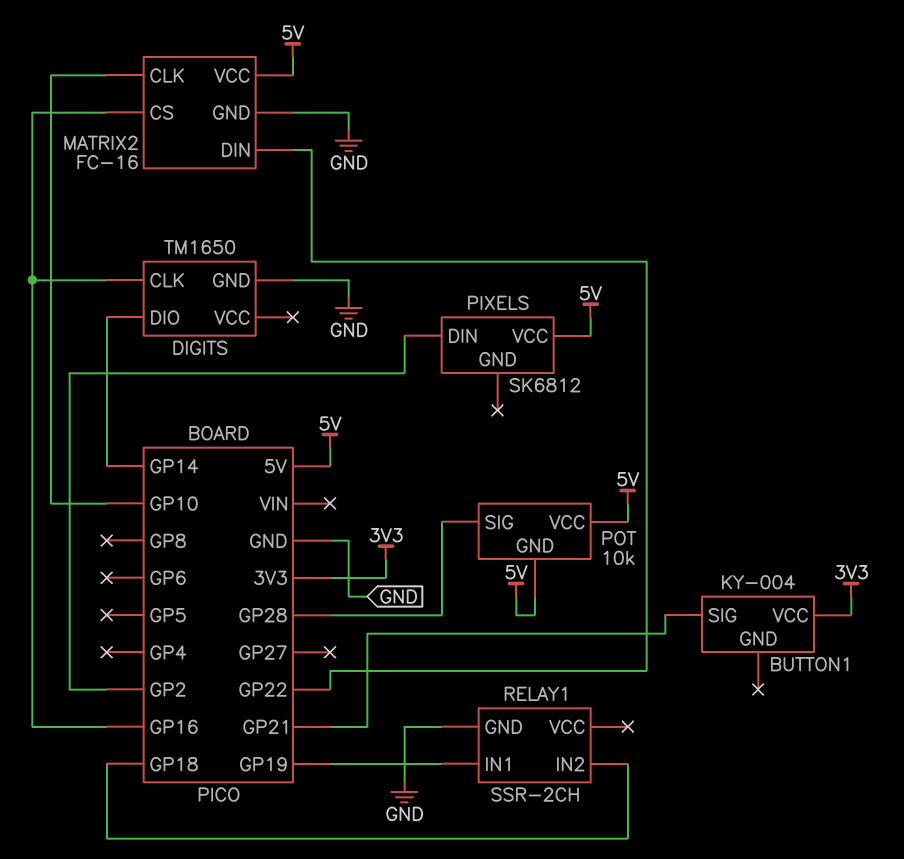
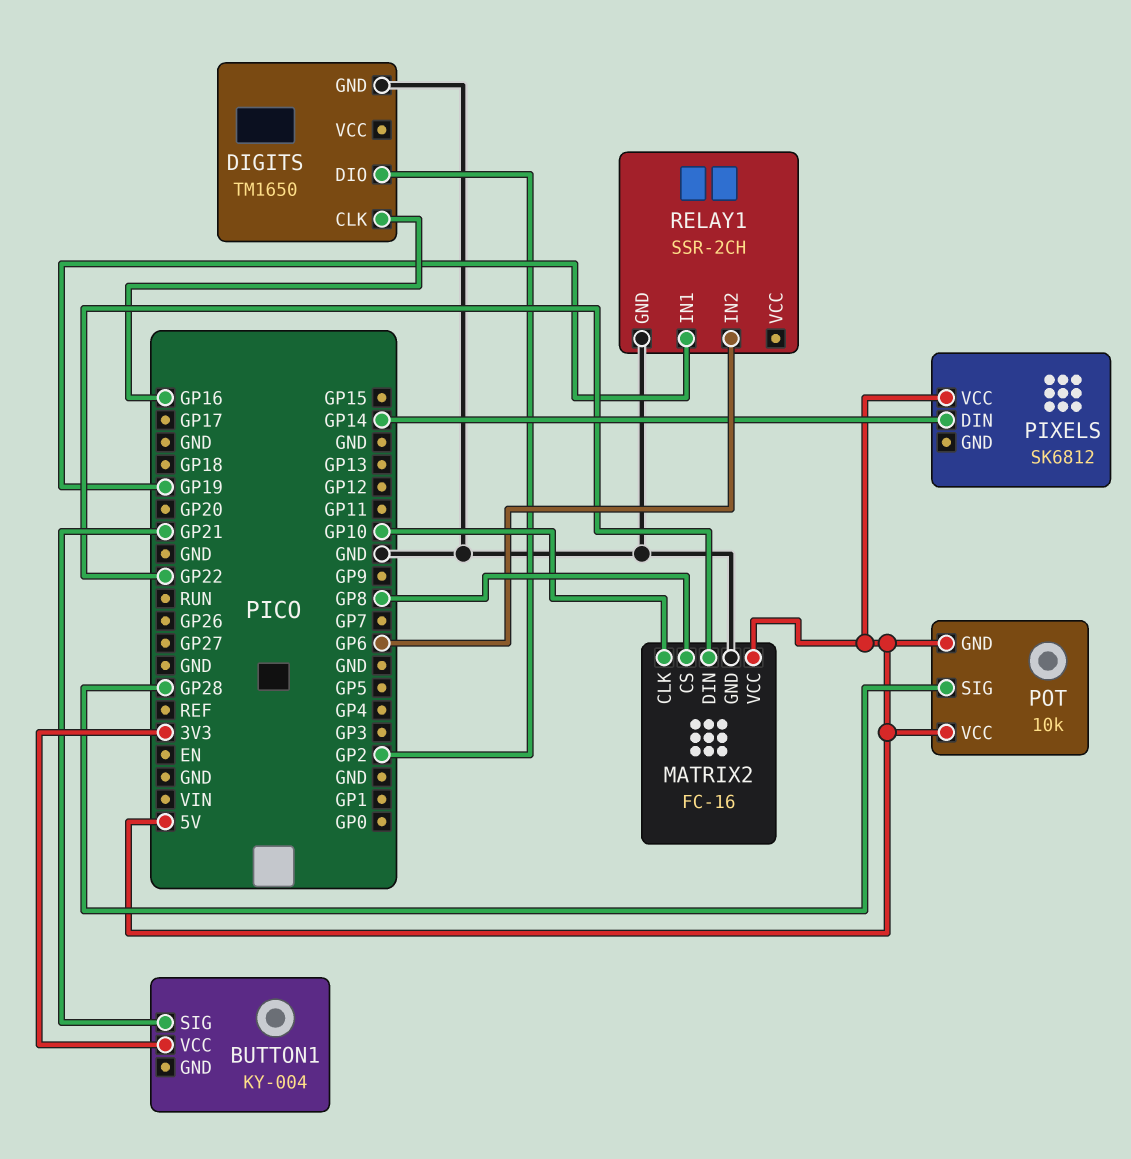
DIGITS pin DIO: GP14 -> GP2
MATRIX2 pin CS: GP16 -> GP8
PIXELS pin DIN: GP2 -> GP14
RELAY1 pin IN2: GP18 -> GP6

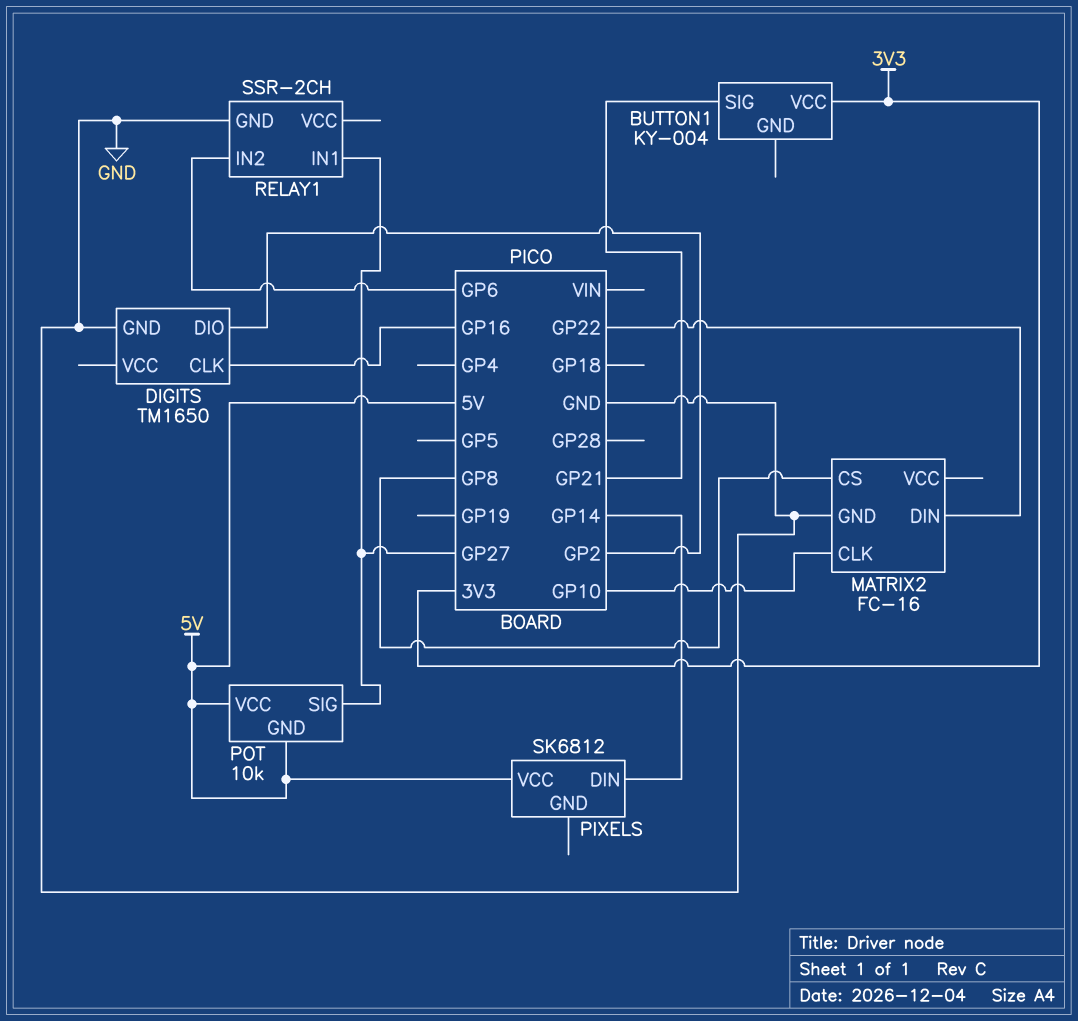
MATRIX2 pin VCC: 5V -> none
POT pin SIG: GP28 -> GP27
RELAY1 pin IN1: GP19 -> GP27

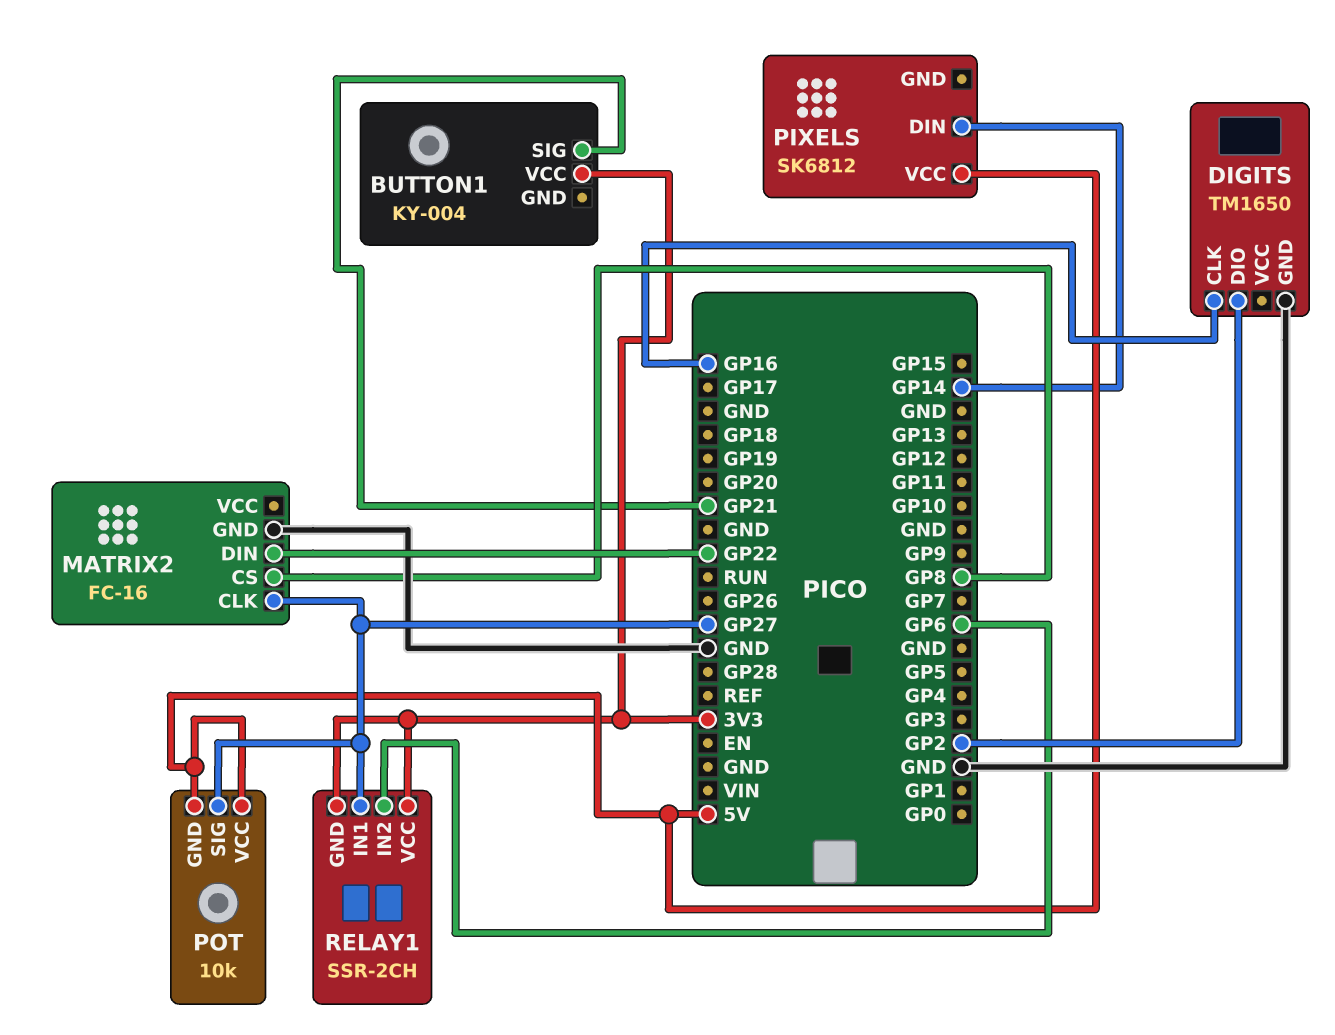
MATRIX2 pin CLK: GP10 -> GP27
RELAY1 pin GND: GND -> 3V3
RELAY1 pin VCC: none -> 3V3

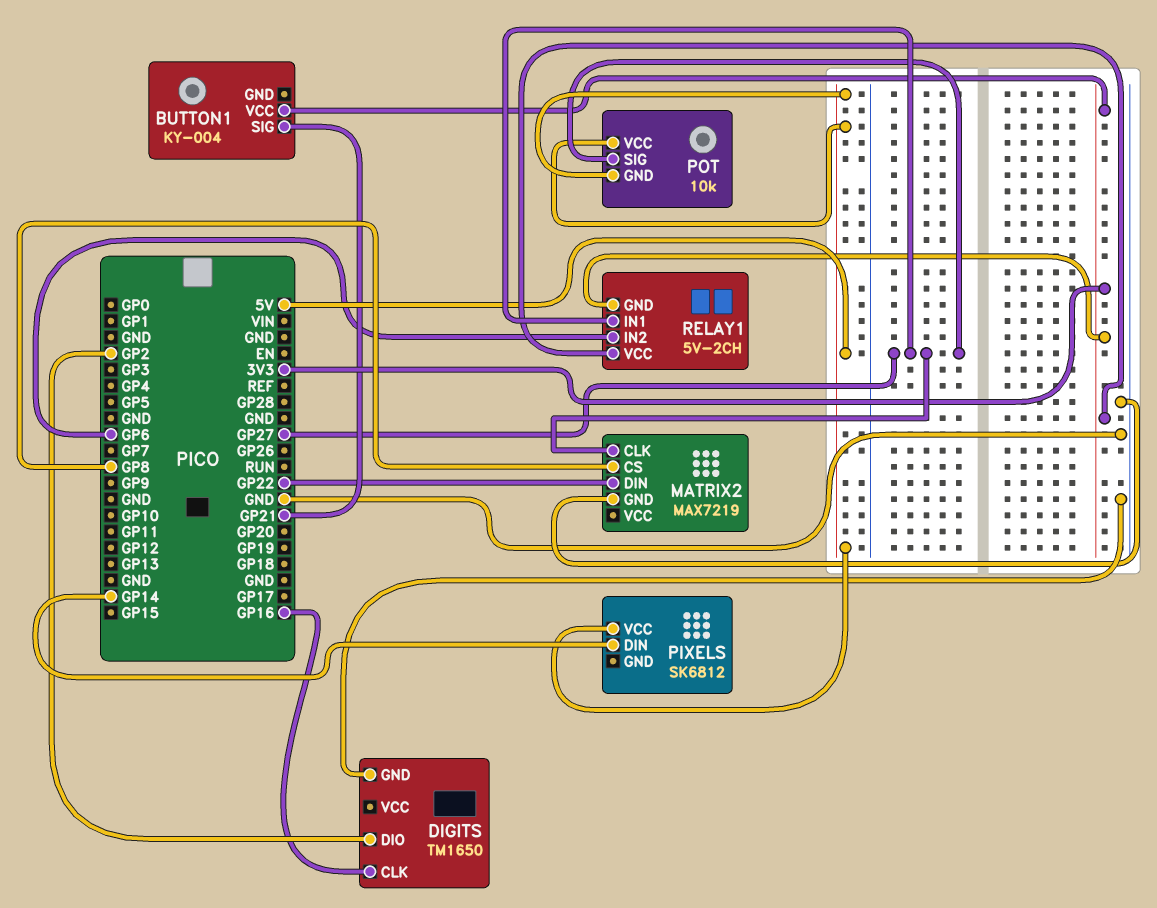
MATRIX2: FC-16 -> MAX7219
RELAY1: SSR-2CH -> 5V-2CH

